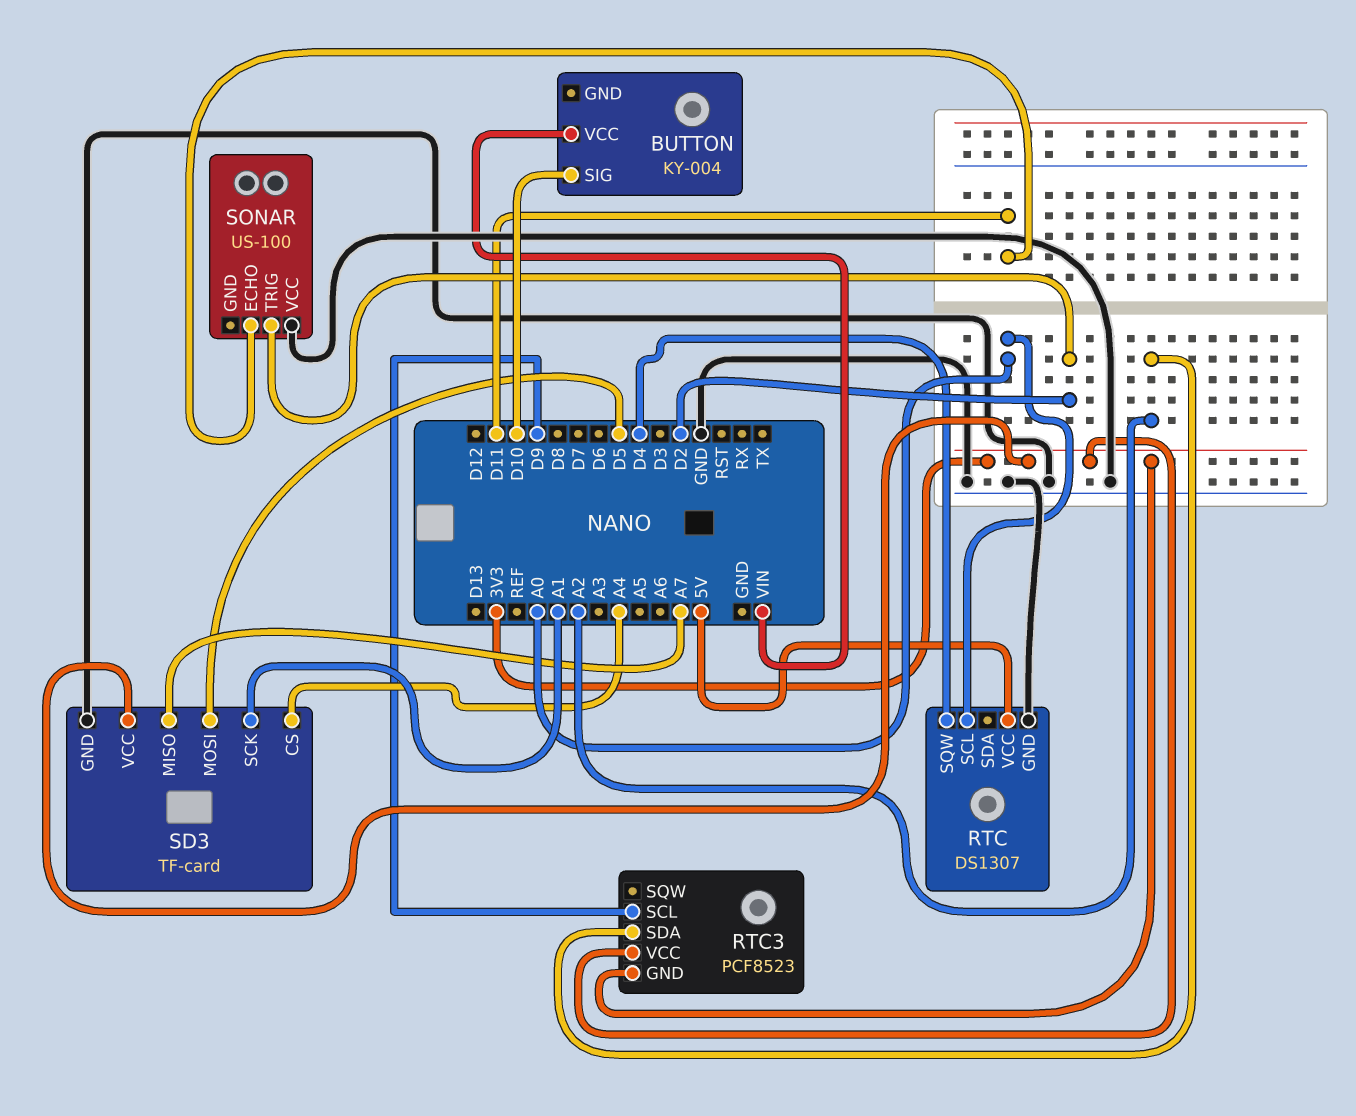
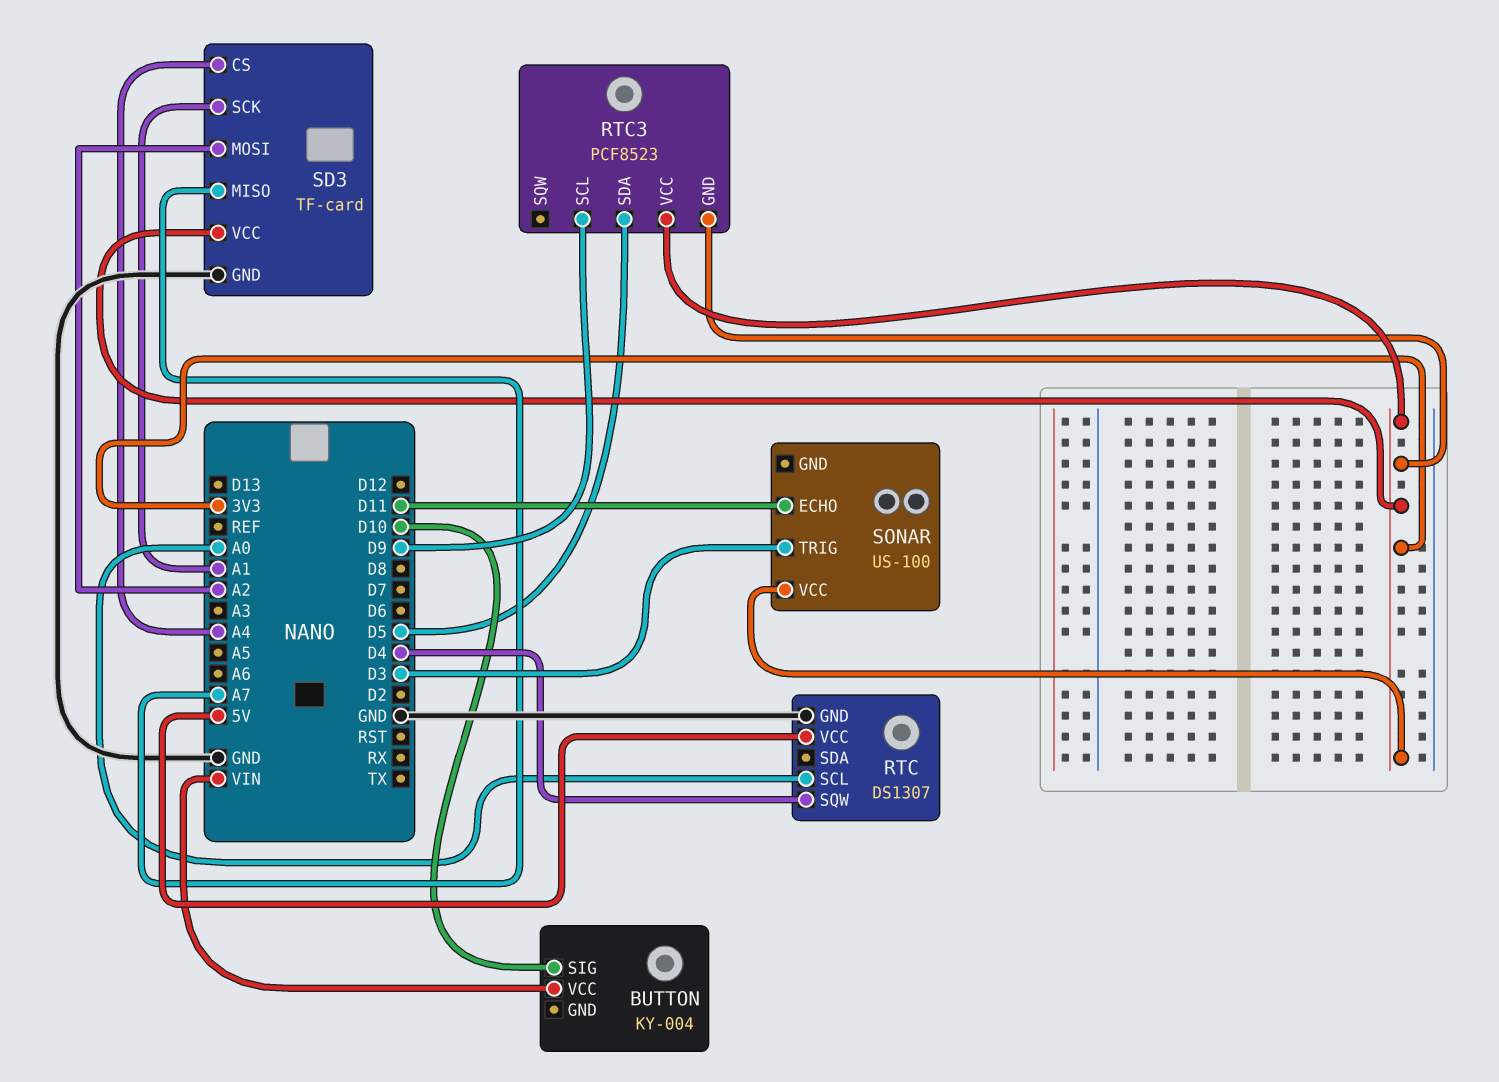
RTC3 pin SDA: A2 -> D5
SD3 pin MOSI: D5 -> A2
SONAR pin TRIG: D2 -> D3
SONAR pin VCC: GND -> 3V3

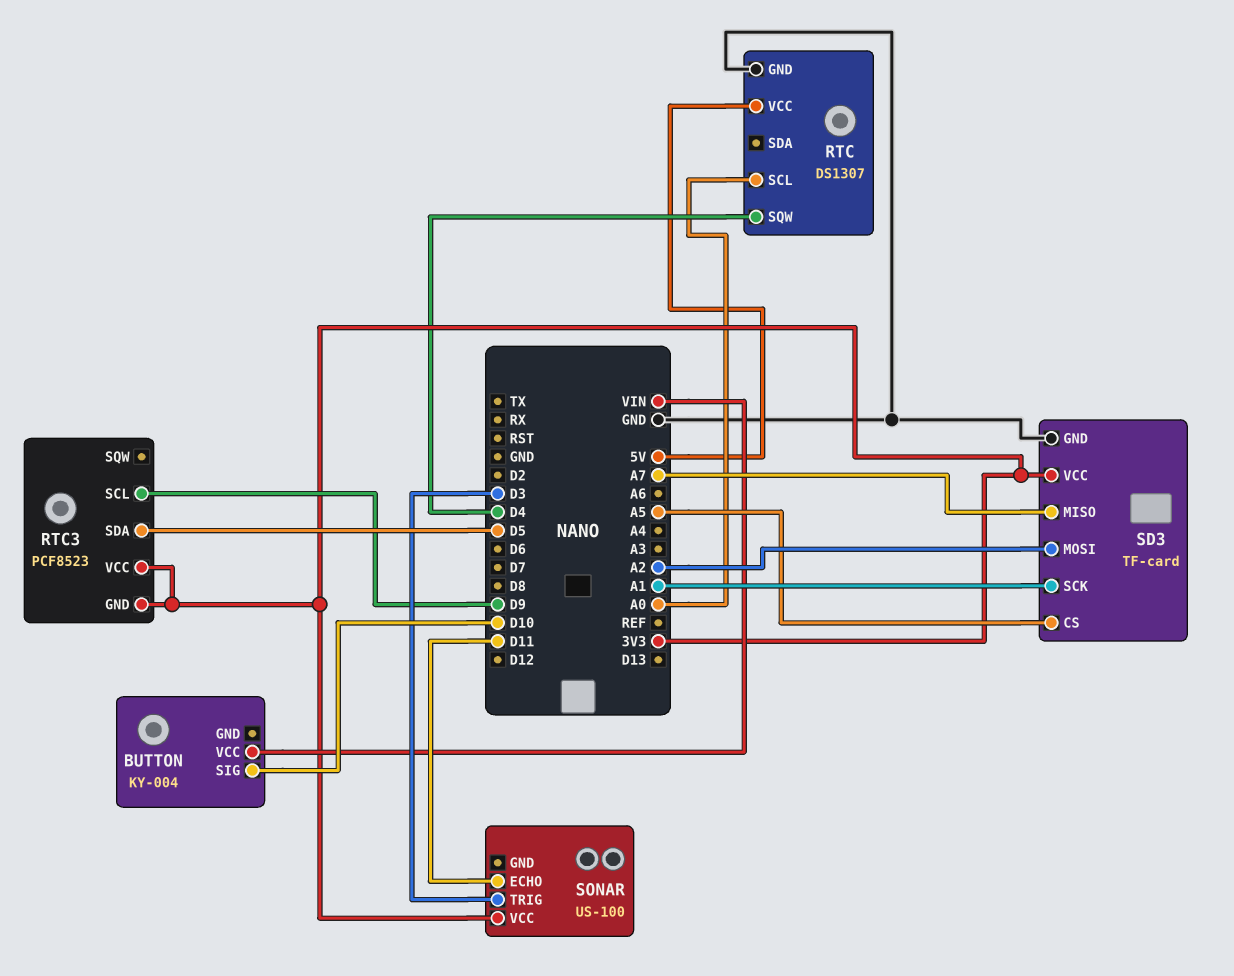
SD3 pin CS: A4 -> A5

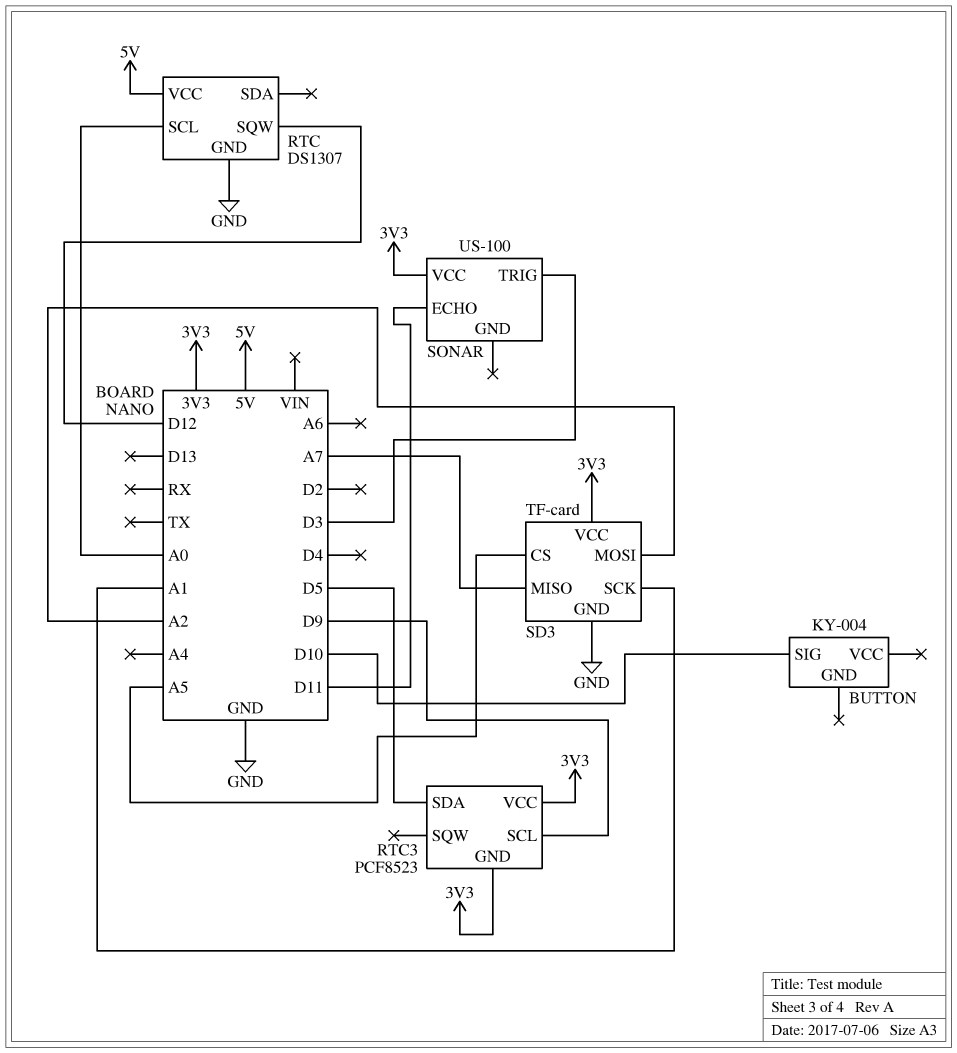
BUTTON pin VCC: VIN -> none
RTC pin SQW: D4 -> D12

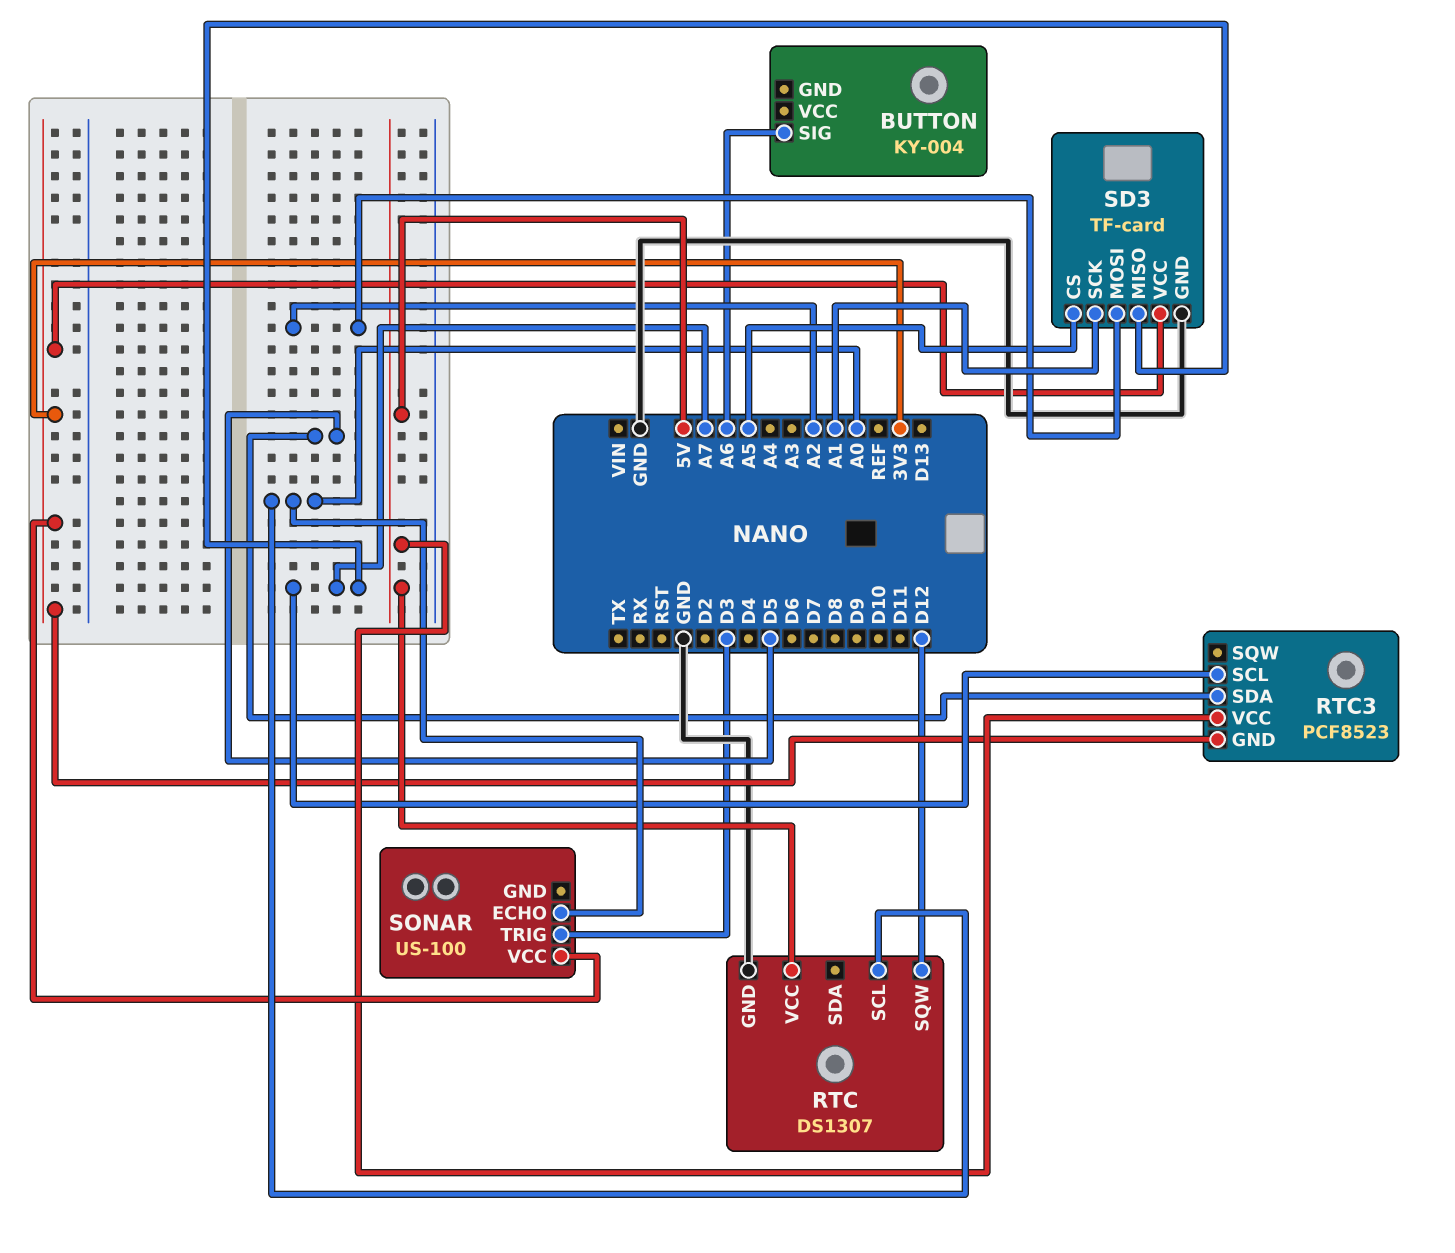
BUTTON pin SIG: D10 -> A6
RTC3 pin SCL: D9 -> A7
RTC3 pin VCC: 3V3 -> 5V
SONAR pin ECHO: D11 -> A0

